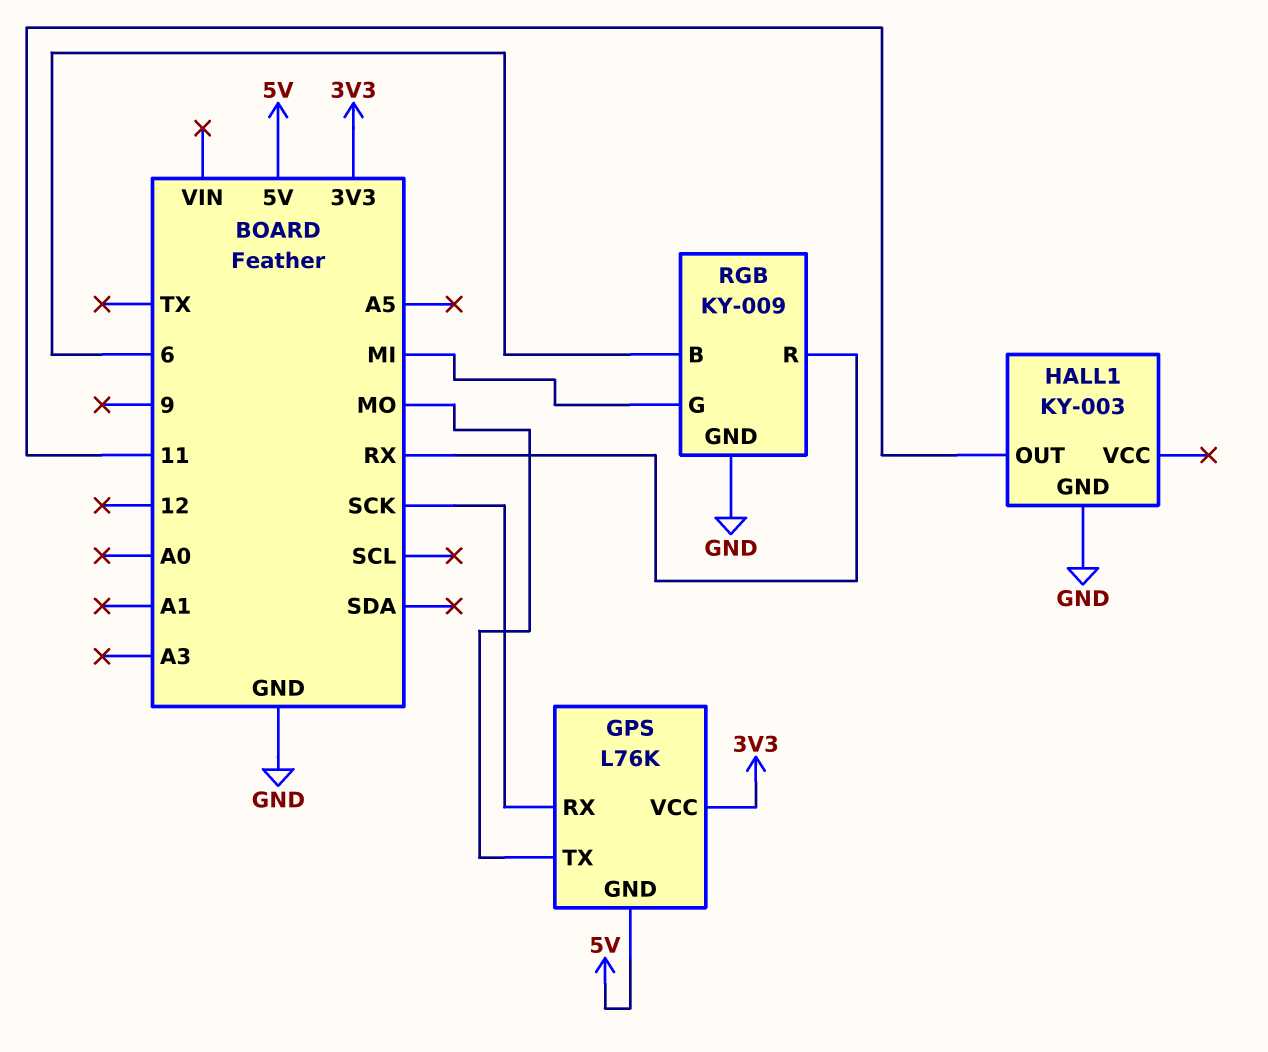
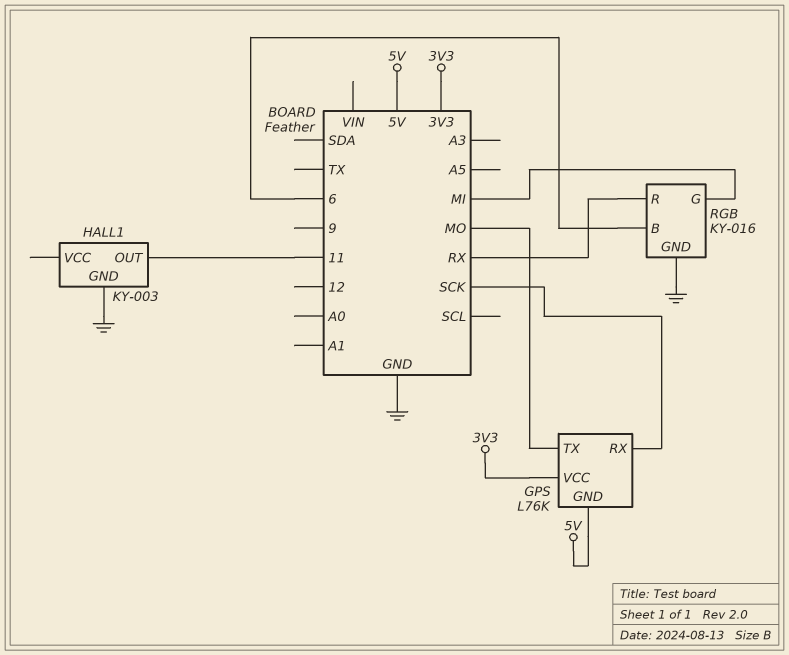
RGB: KY-009 -> KY-016

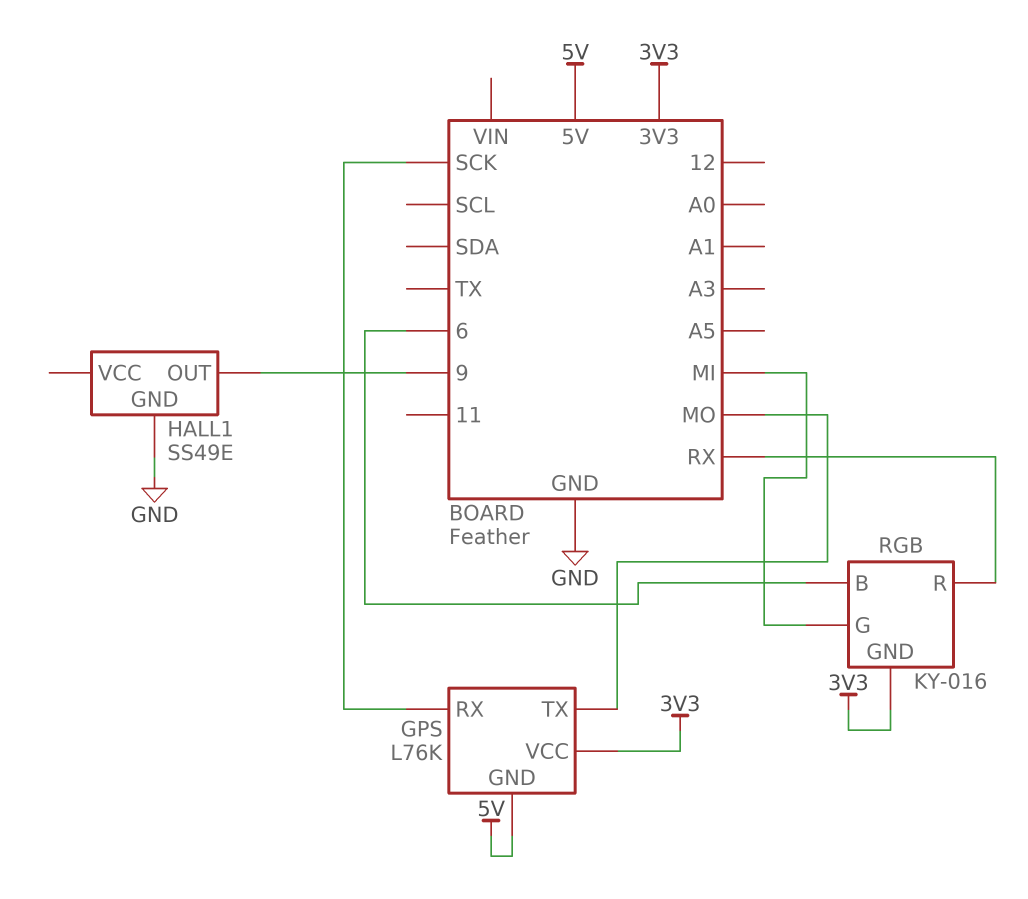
HALL1: KY-003 -> SS49E
HALL1 pin OUT: 11 -> 9
RGB pin GND: GND -> 3V3

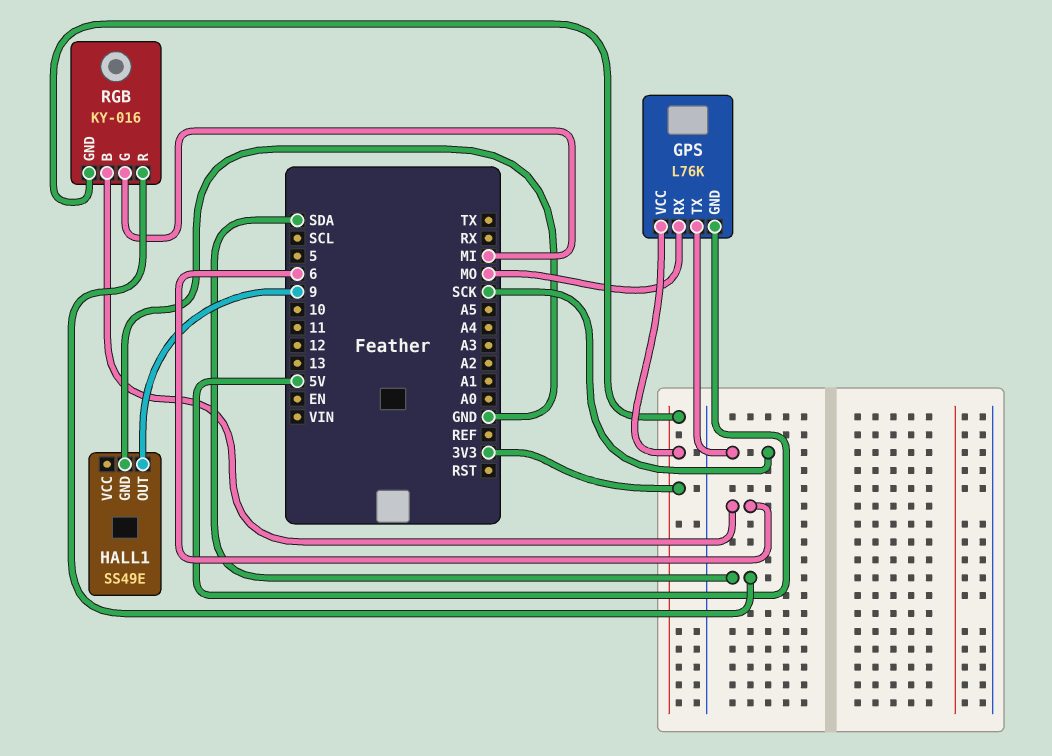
GPS pin RX: SCK -> MO
GPS pin TX: MO -> SCK
RGB pin R: RX -> SDA

